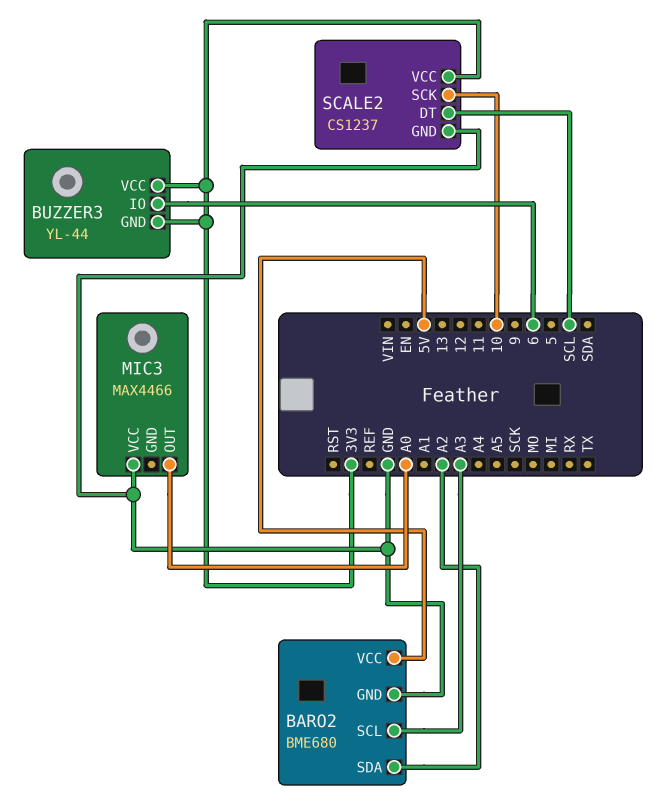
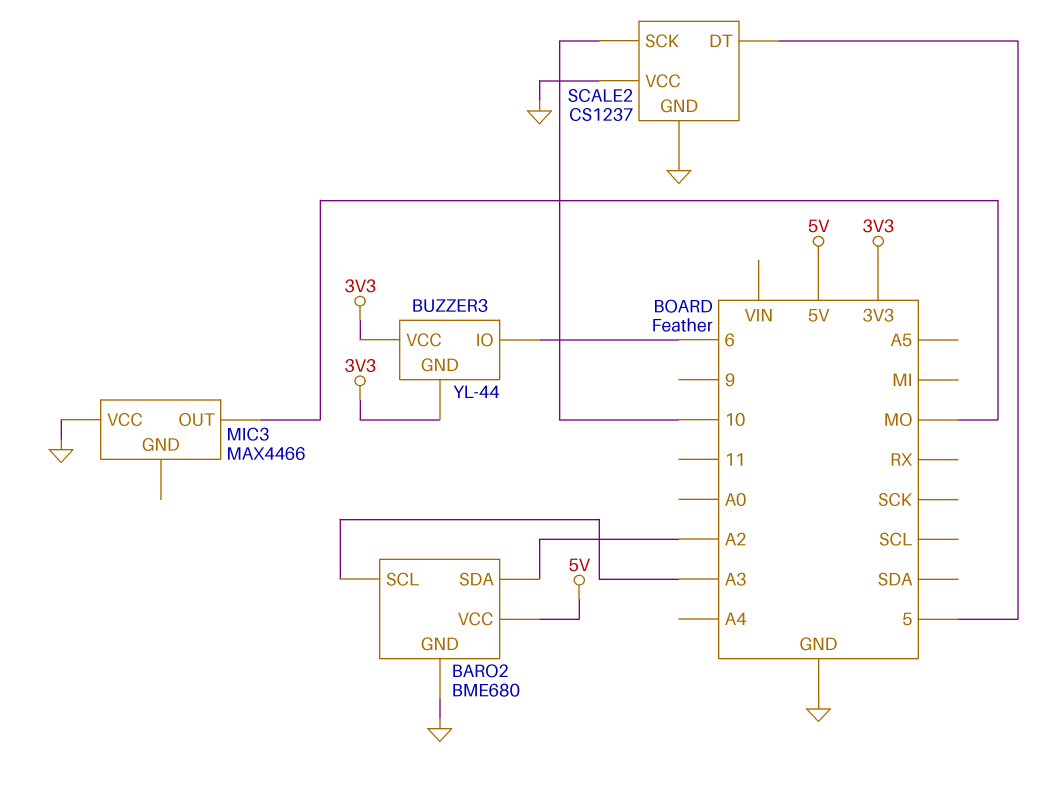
MIC3 pin OUT: A0 -> MO
SCALE2 pin DT: SCL -> 5
SCALE2 pin VCC: 3V3 -> GND

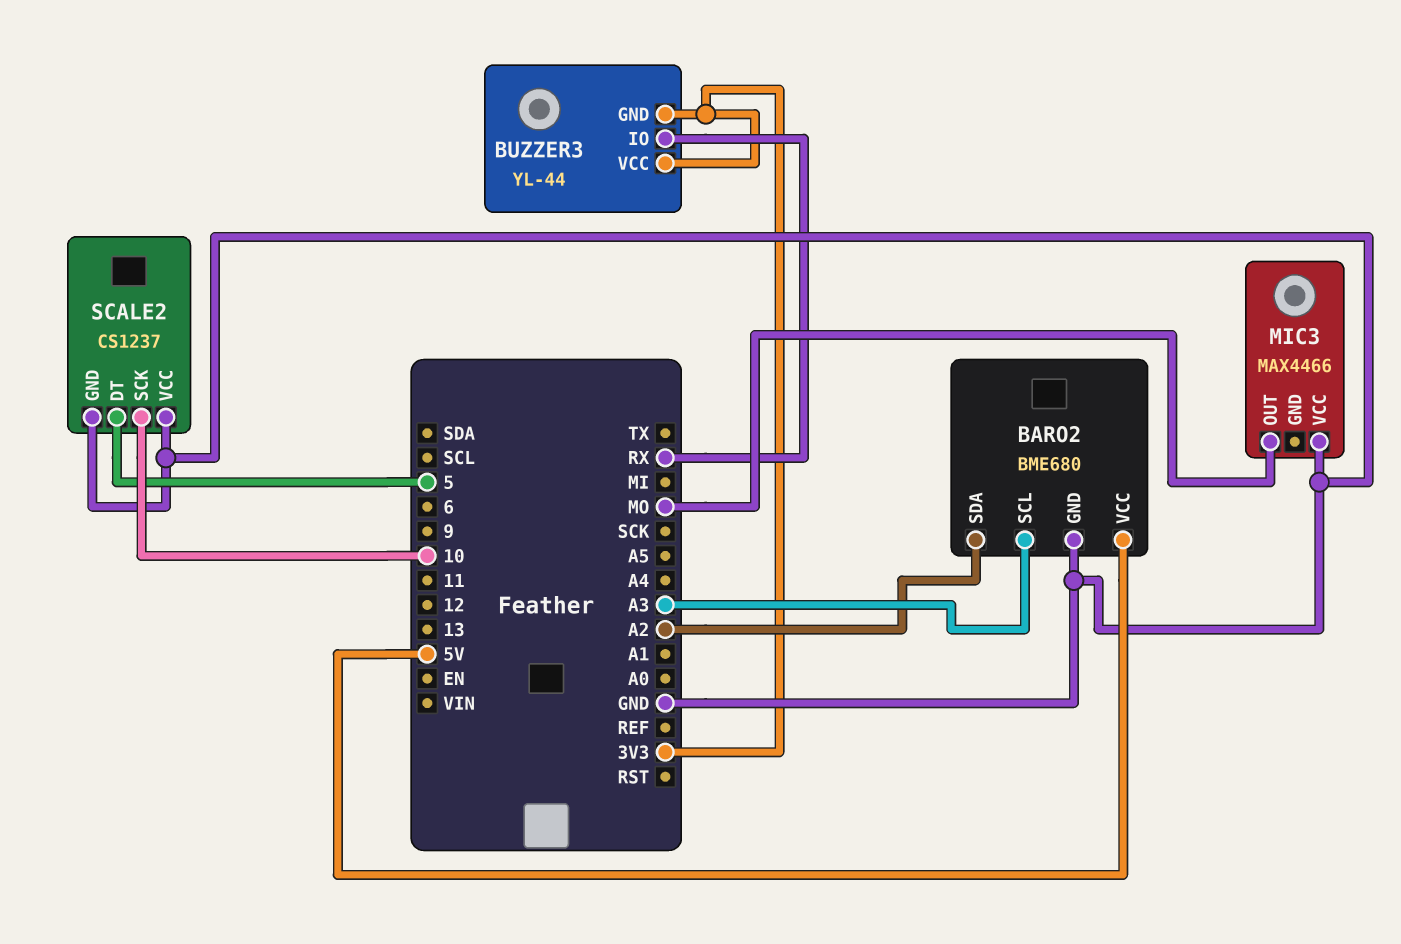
BUZZER3 pin IO: 6 -> RX

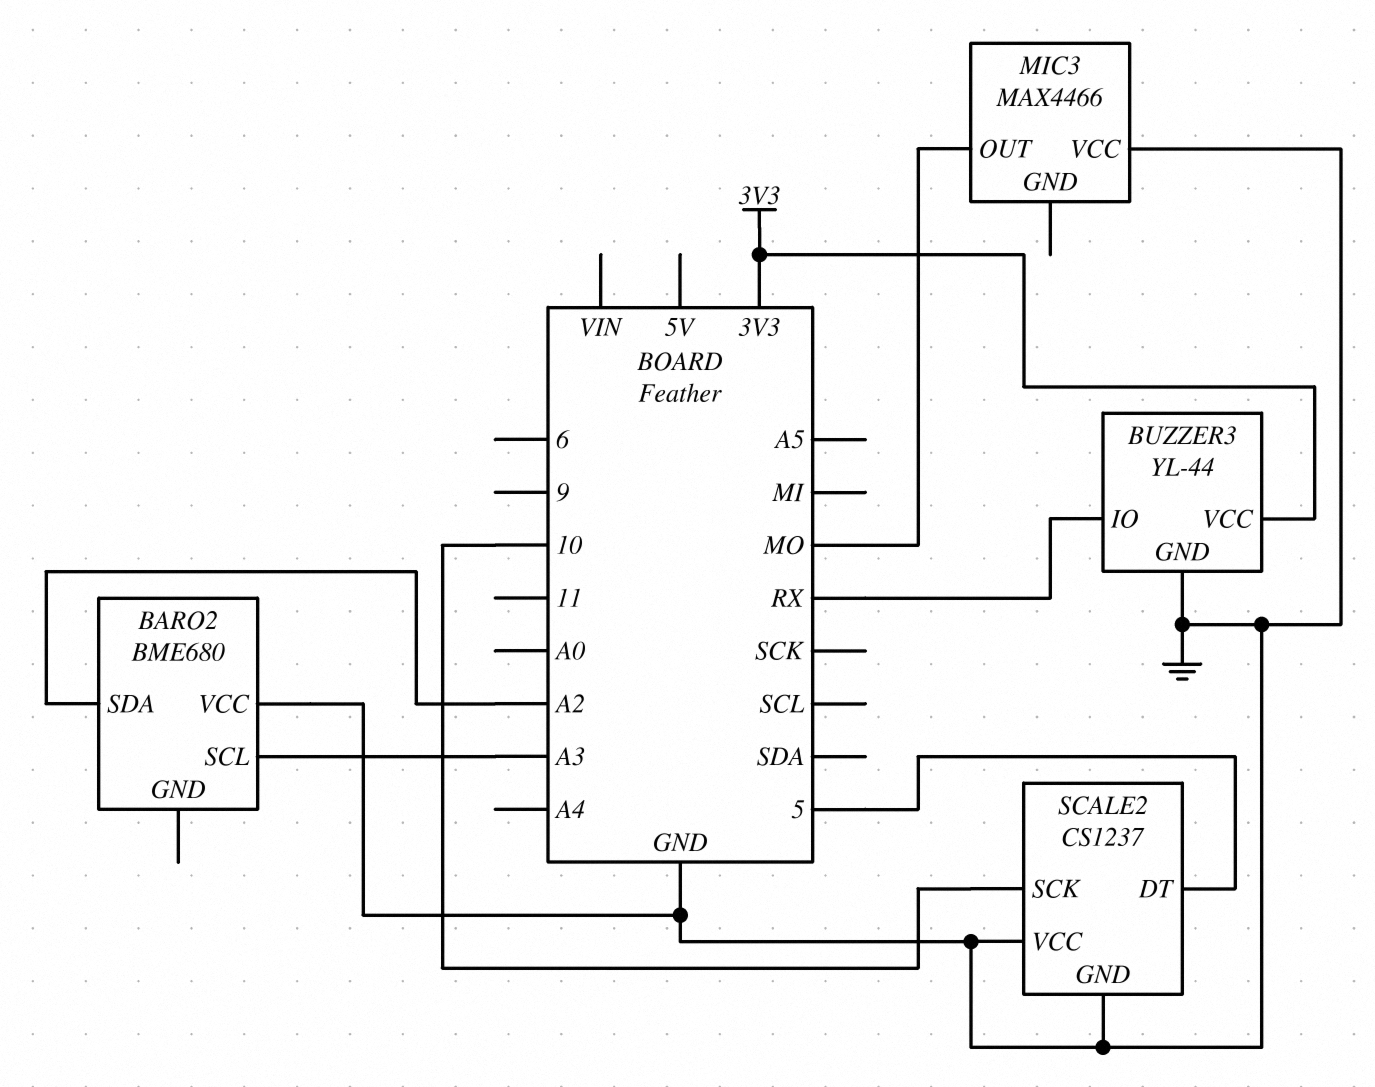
BARO2 pin GND: GND -> none
BARO2 pin VCC: 5V -> GND
BUZZER3 pin GND: 3V3 -> GND

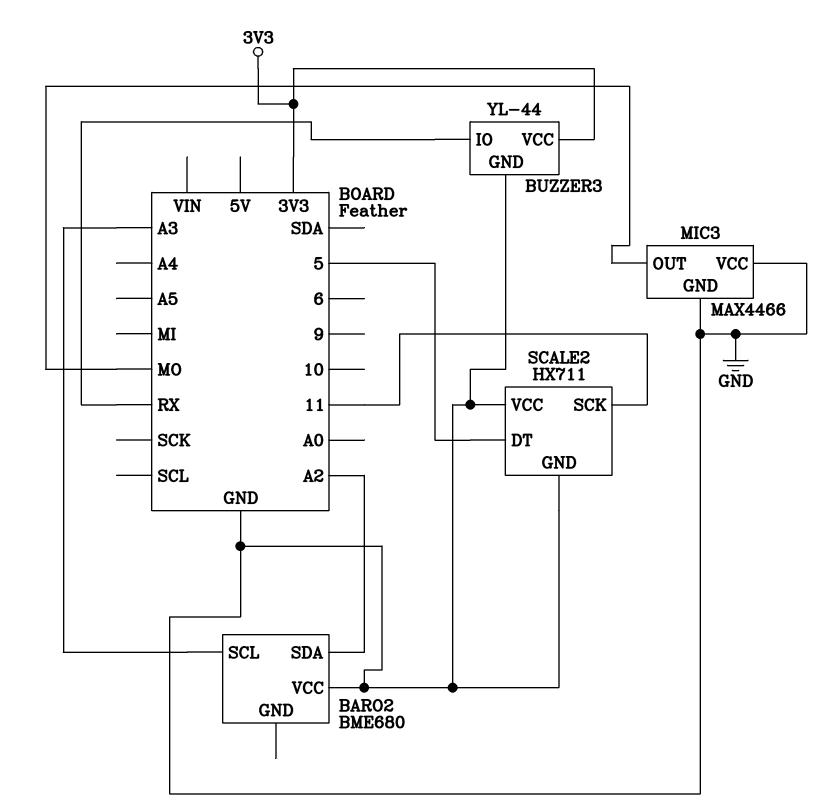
MIC3 pin GND: none -> GND
SCALE2: CS1237 -> HX711
SCALE2 pin SCK: 10 -> 11

